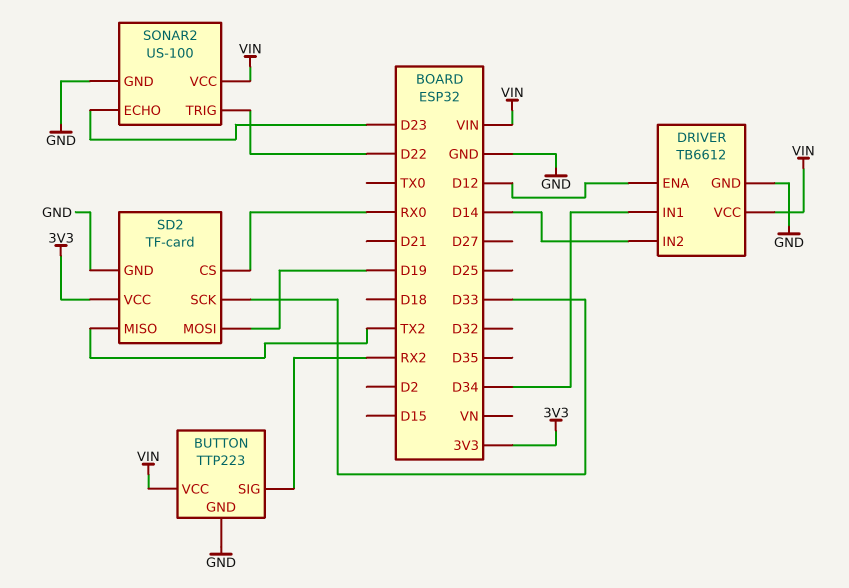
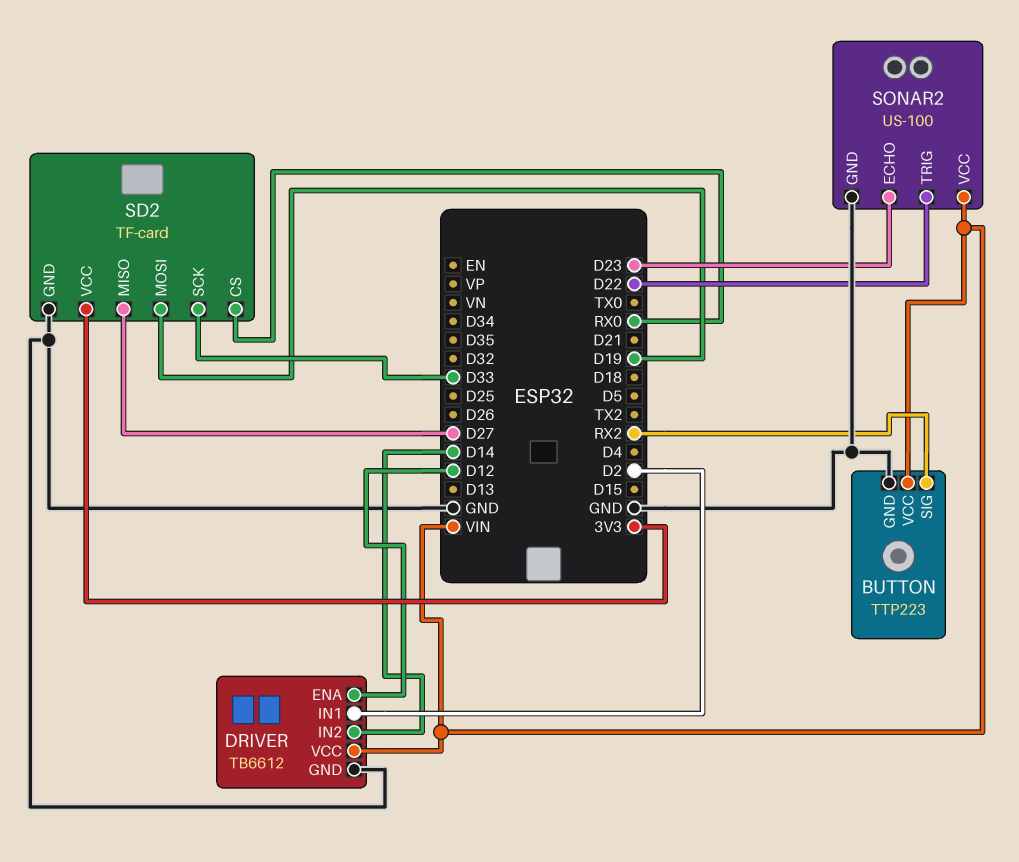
DRIVER pin IN1: D34 -> D2
SD2 pin MISO: TX2 -> D27

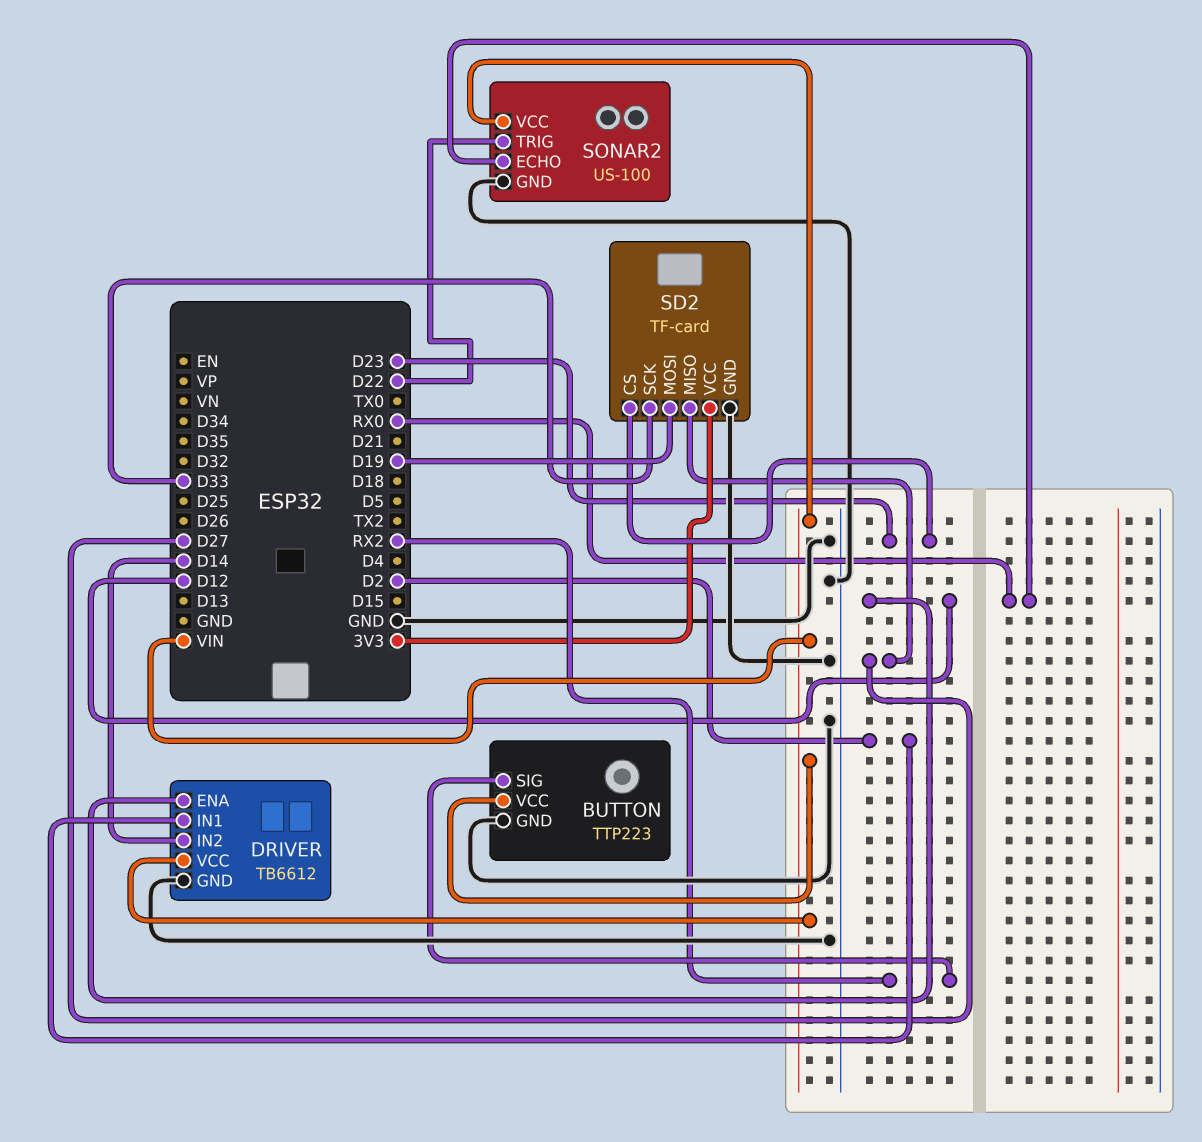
SD2 pin CS: RX0 -> D23
SONAR2 pin ECHO: D23 -> RX0

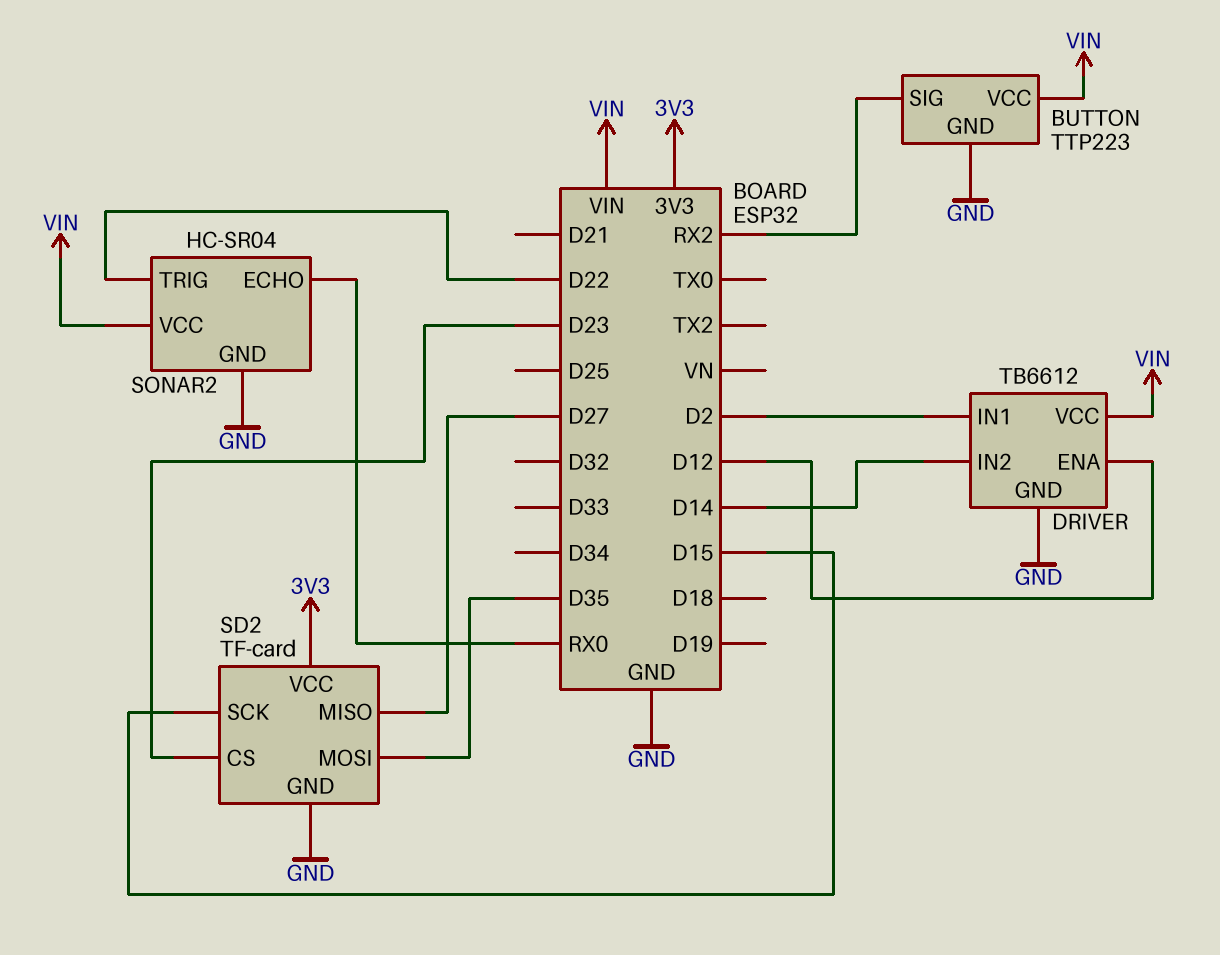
SD2 pin MOSI: D19 -> D35
SD2 pin SCK: D33 -> D15
SONAR2: US-100 -> HC-SR04

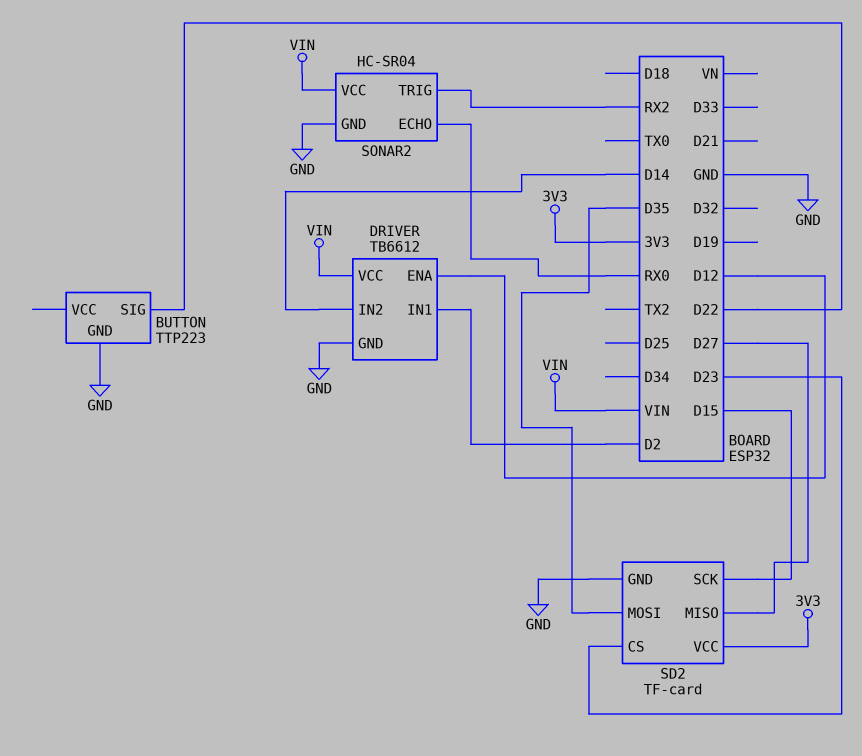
BUTTON pin SIG: RX2 -> D22
BUTTON pin VCC: VIN -> none
SONAR2 pin TRIG: D22 -> RX2

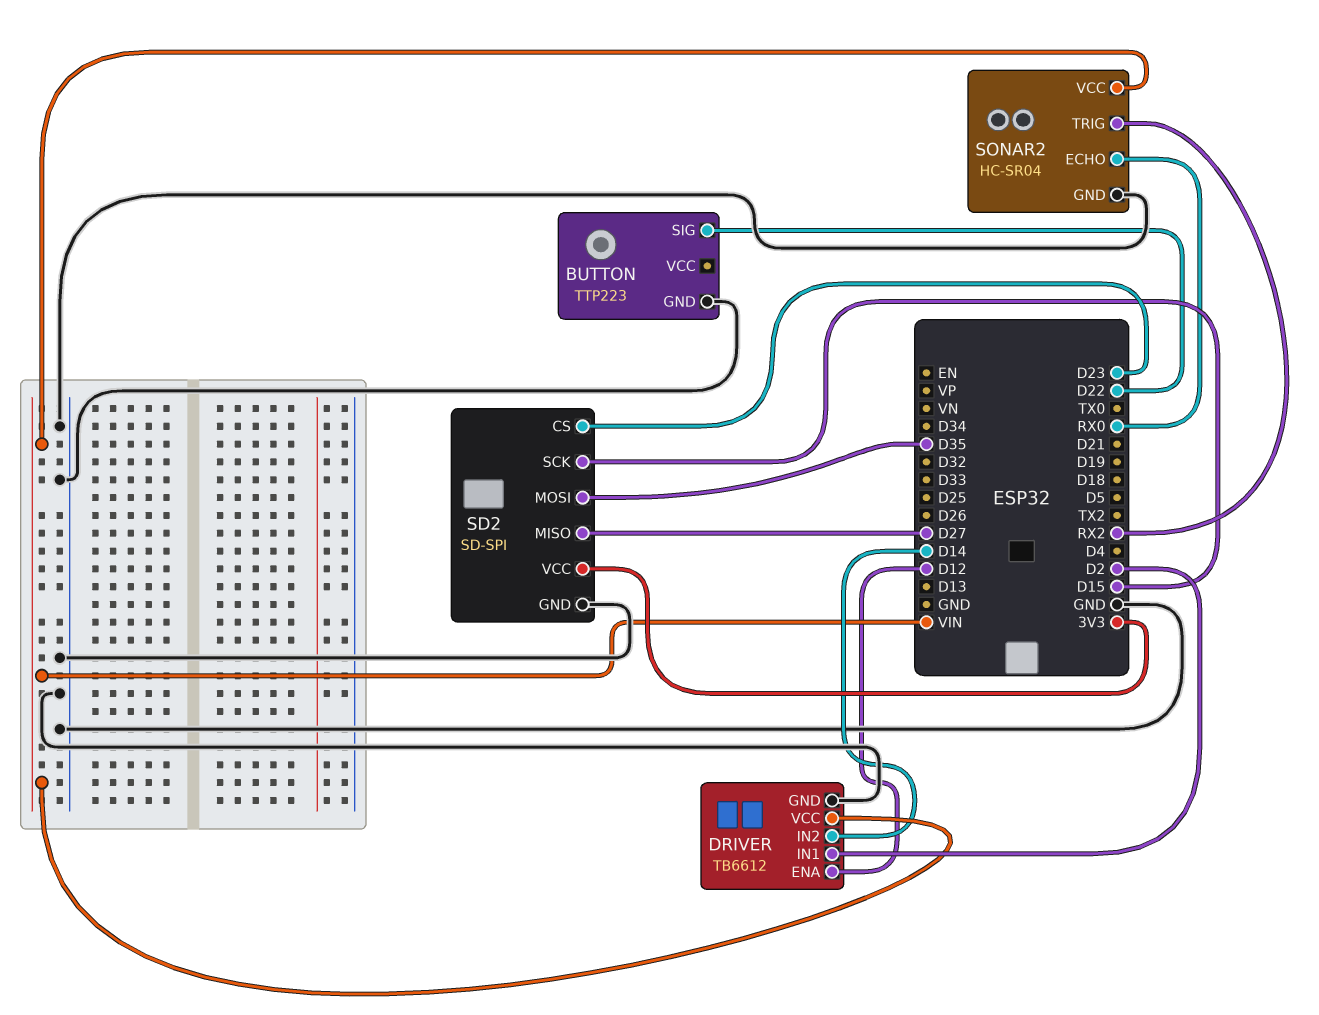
SD2: TF-card -> SD-SPI

